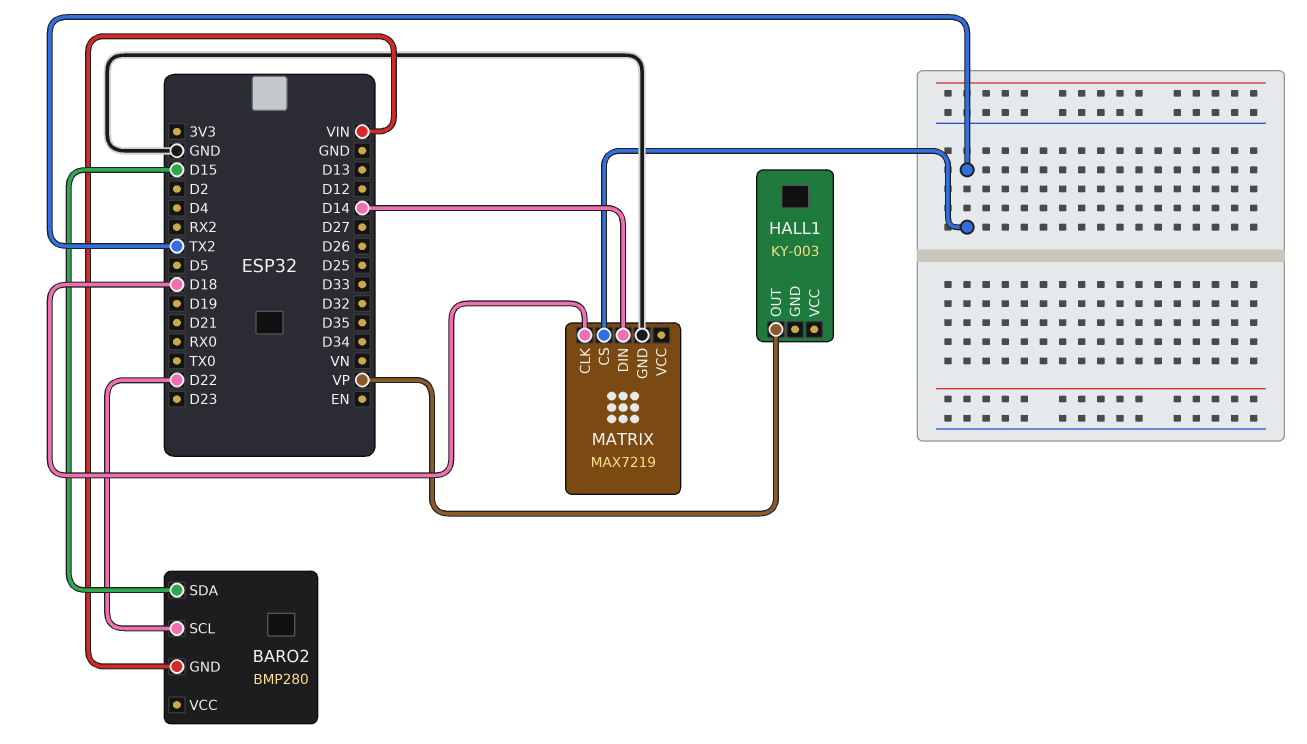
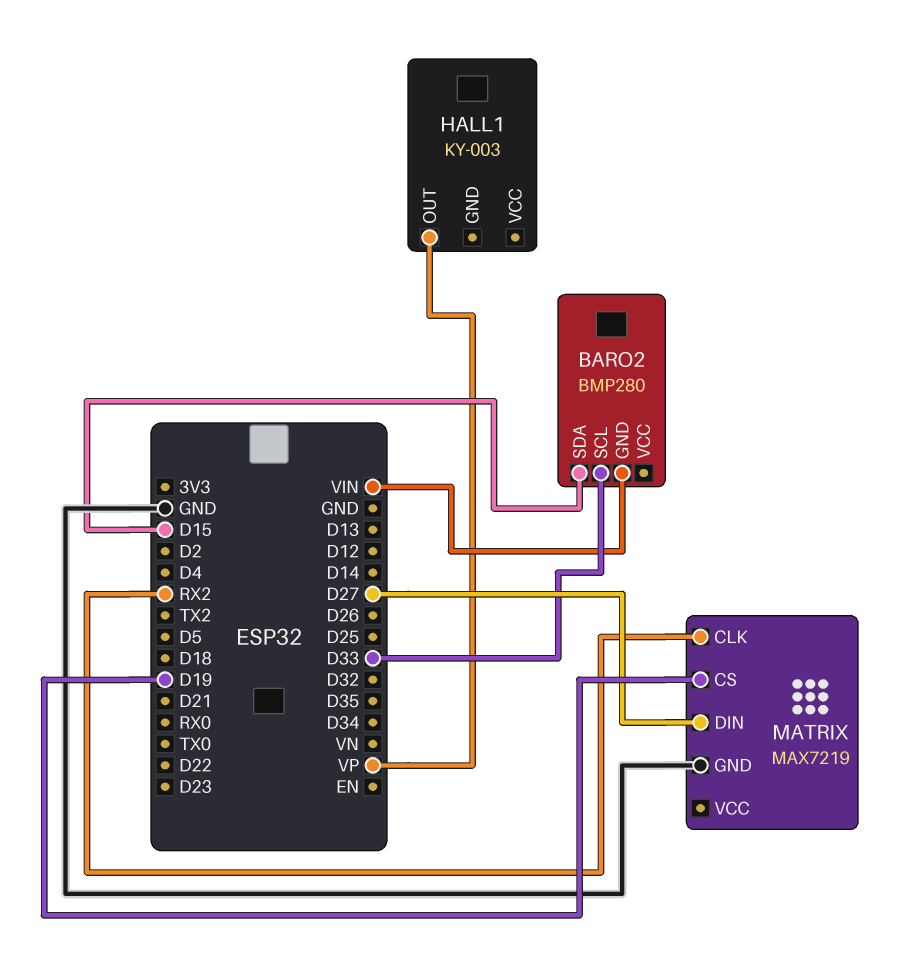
BARO2 pin SCL: D22 -> D33
MATRIX pin CLK: D18 -> RX2
MATRIX pin CS: TX2 -> D19
MATRIX pin DIN: D14 -> D27

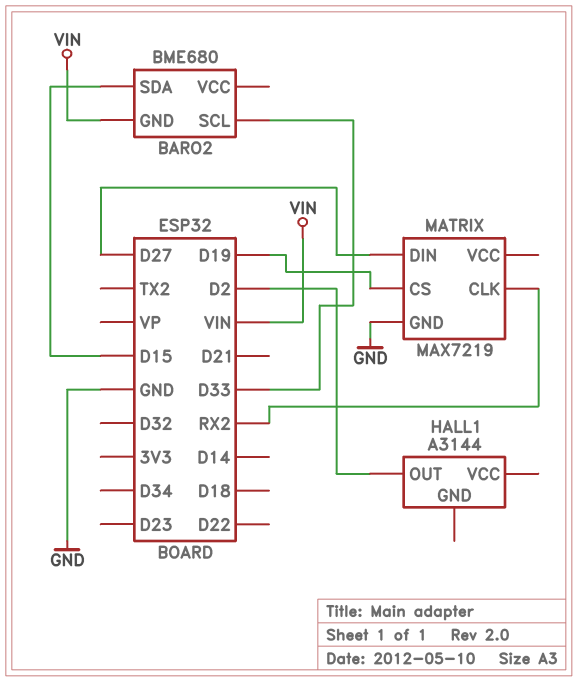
BARO2: BMP280 -> BME680
HALL1: KY-003 -> A3144
HALL1 pin OUT: VP -> D2

